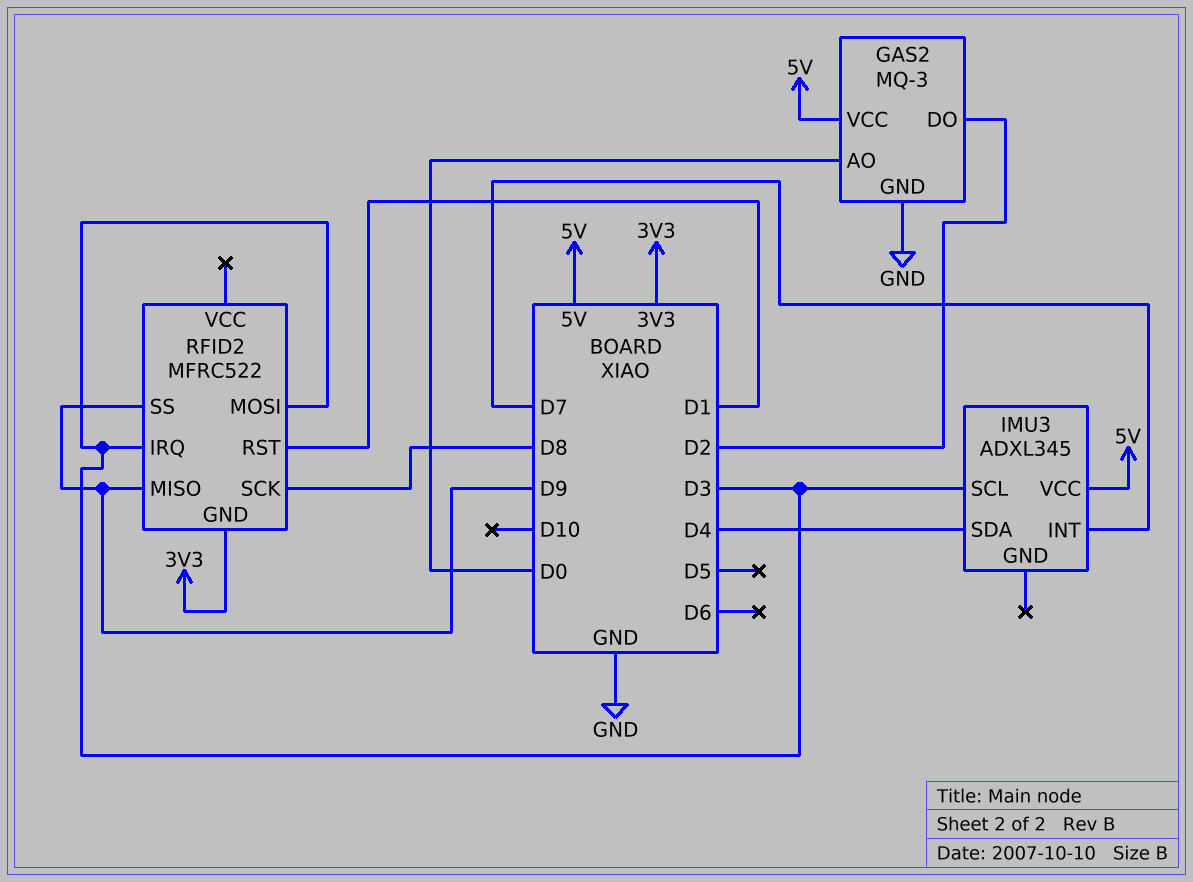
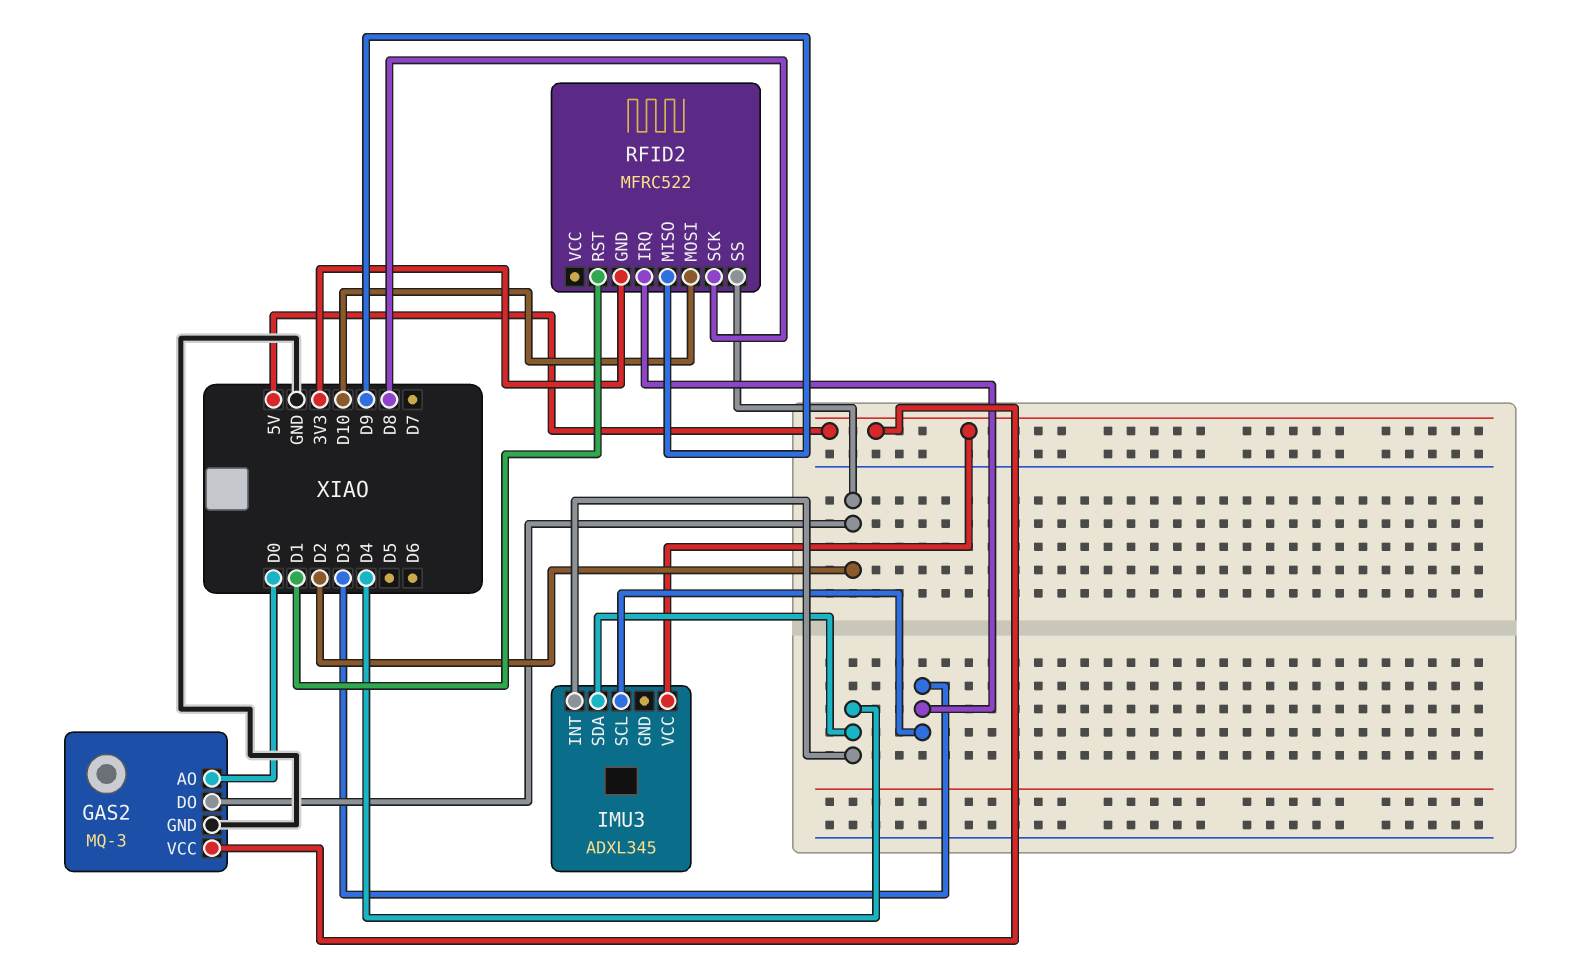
IMU3 pin INT: D7 -> D4
RFID2 pin MOSI: D3 -> D10
RFID2 pin SS: D9 -> D2

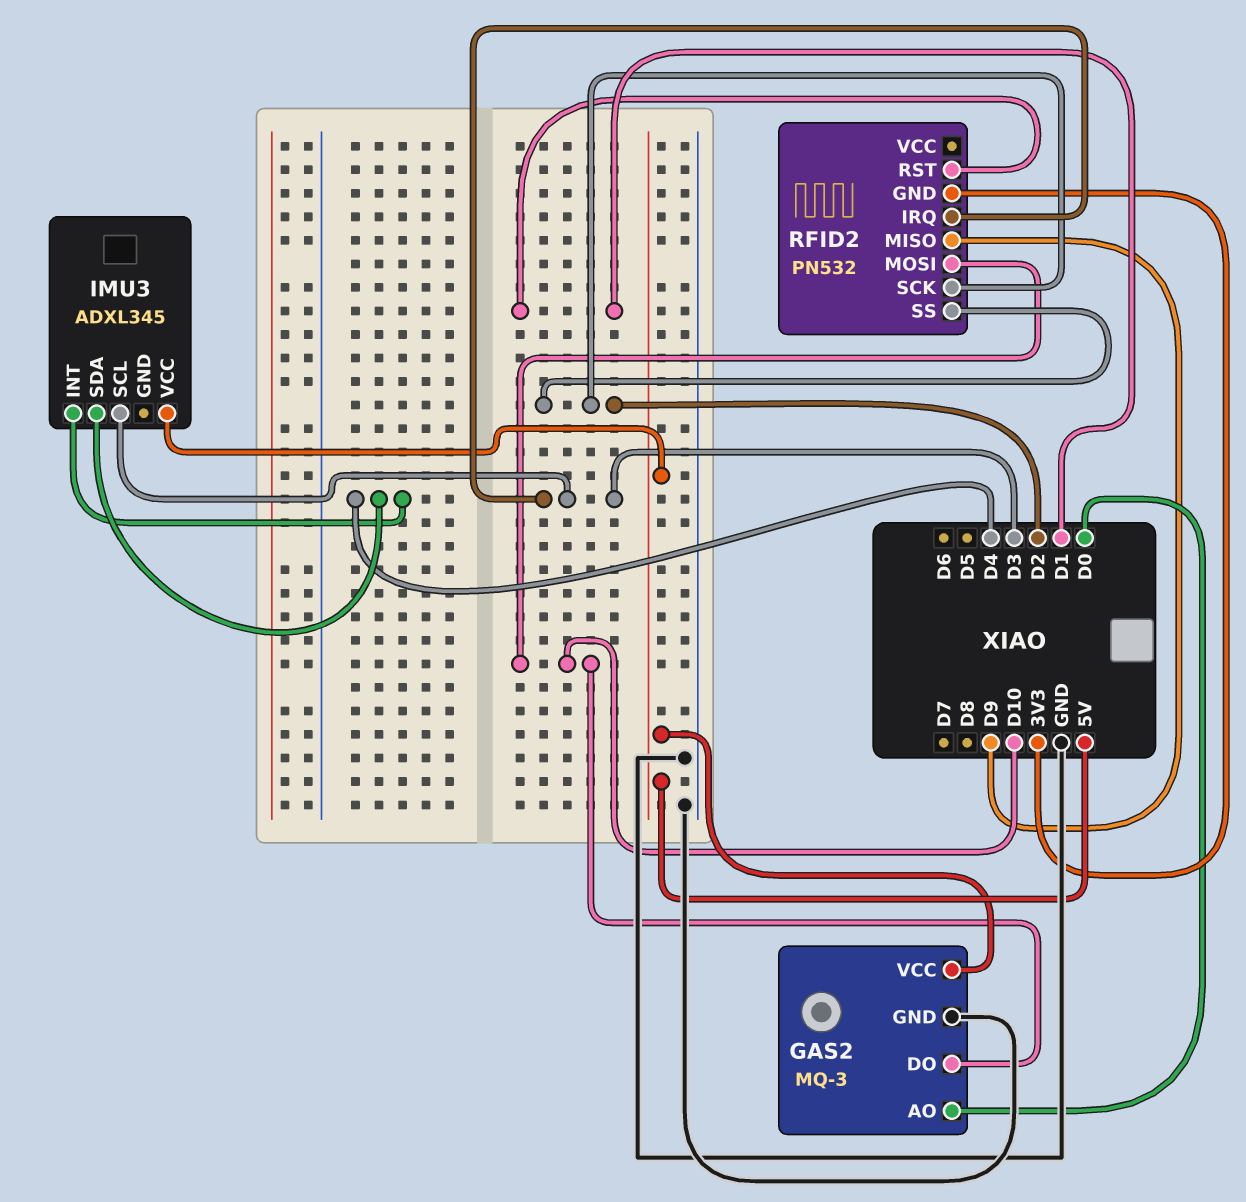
GAS2 pin DO: D2 -> D10
RFID2: MFRC522 -> PN532
RFID2 pin SCK: D8 -> D2

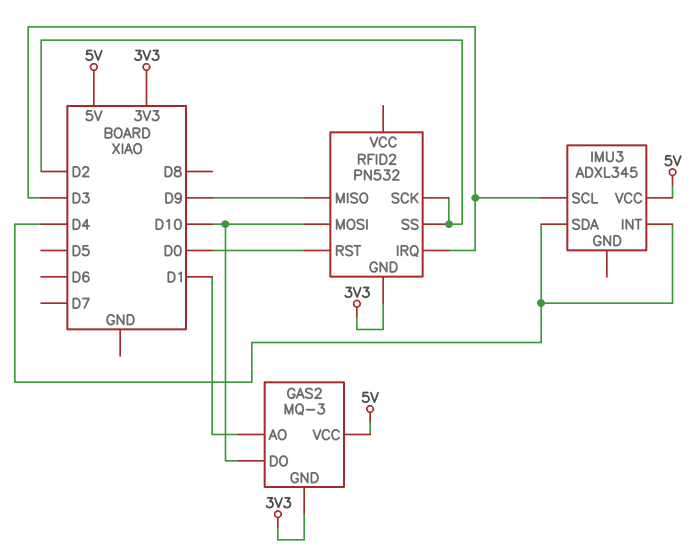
GAS2 pin AO: D0 -> D1
GAS2 pin GND: GND -> 3V3
RFID2 pin RST: D1 -> D0

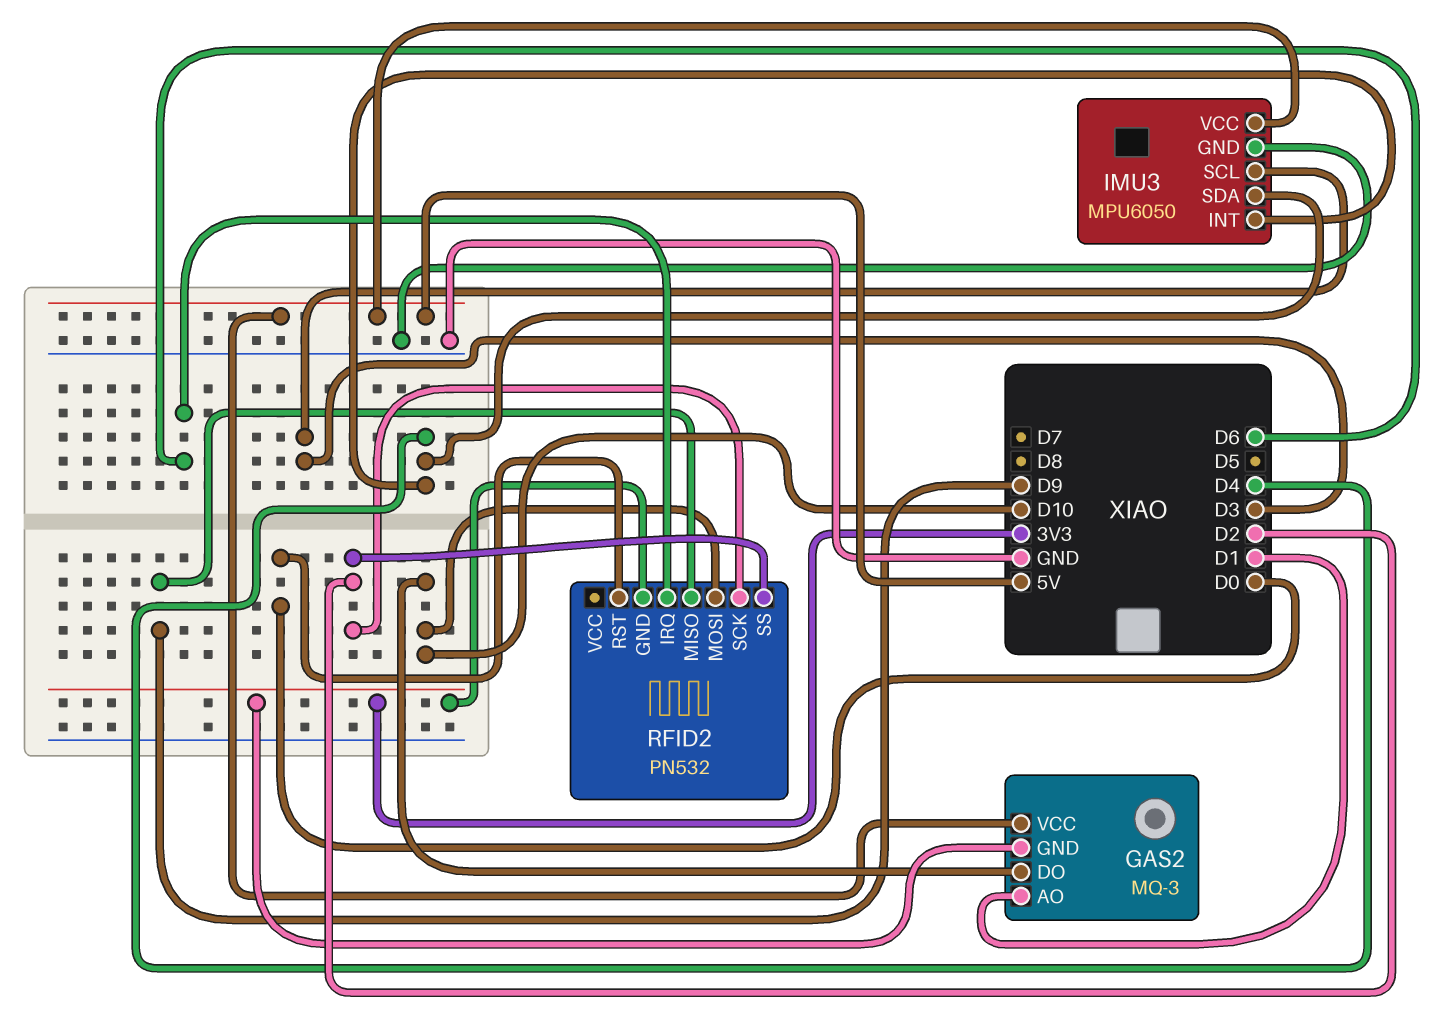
IMU3: ADXL345 -> MPU6050
IMU3 pin GND: none -> GND
RFID2 pin IRQ: D3 -> D6

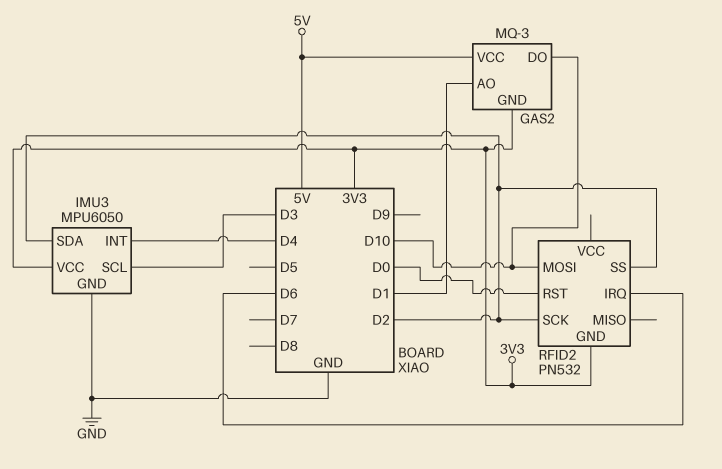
IMU3 pin SDA: D4 -> D2
IMU3 pin VCC: 5V -> 3V3
RFID2 pin MISO: D9 -> none

